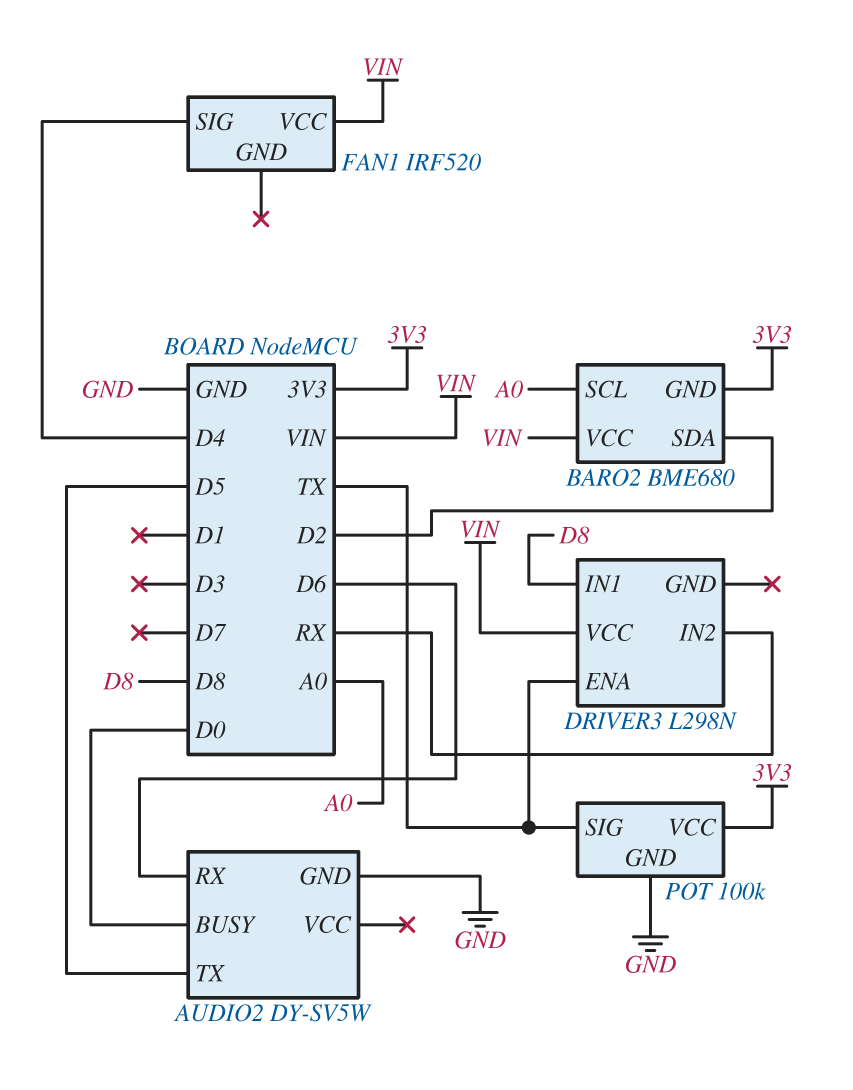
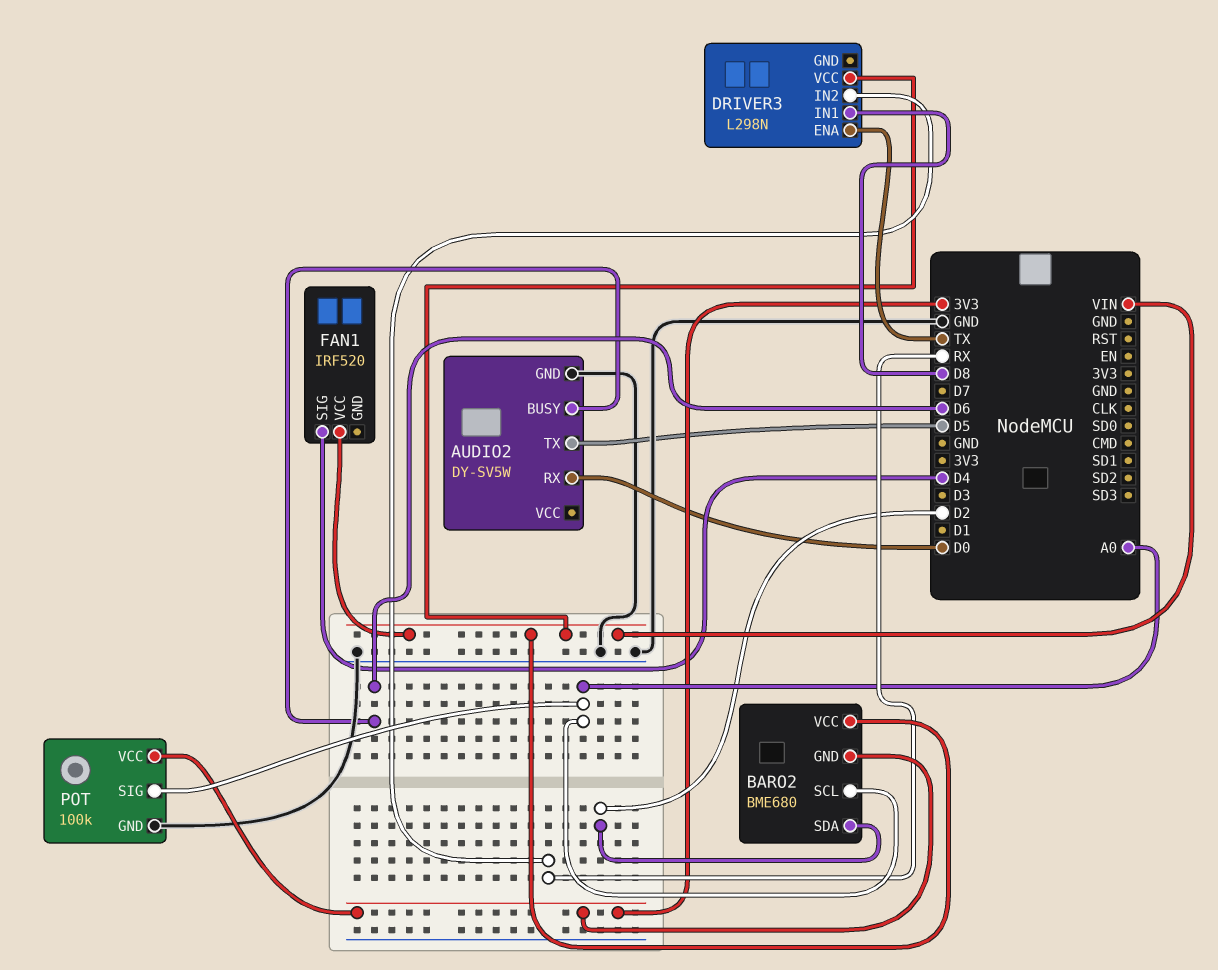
AUDIO2 pin BUSY: D0 -> D6
AUDIO2 pin RX: D6 -> D0
POT pin SIG: TX -> A0

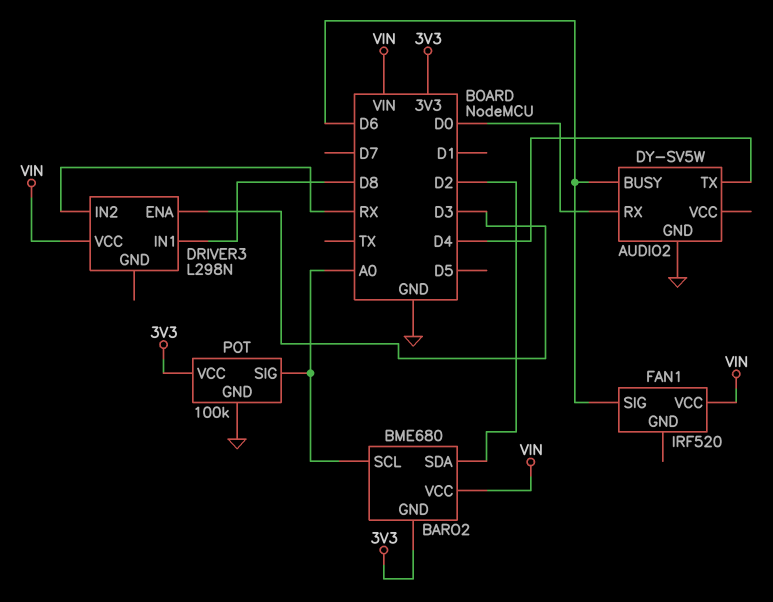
AUDIO2 pin TX: D5 -> D4
DRIVER3 pin ENA: TX -> D3
FAN1 pin SIG: D4 -> D6

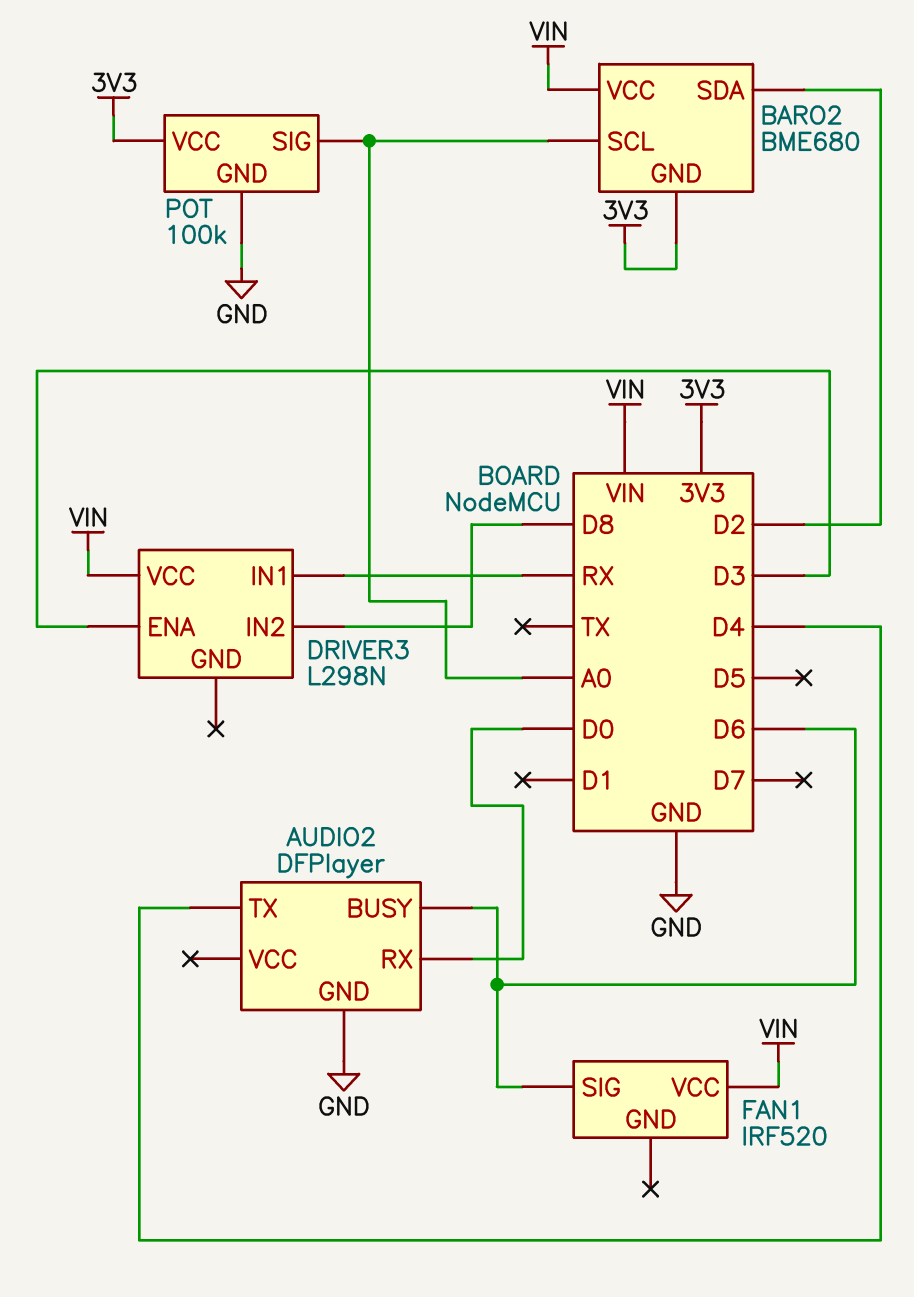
AUDIO2: DY-SV5W -> DFPlayer
DRIVER3 pin IN1: D8 -> RX
DRIVER3 pin IN2: RX -> D8

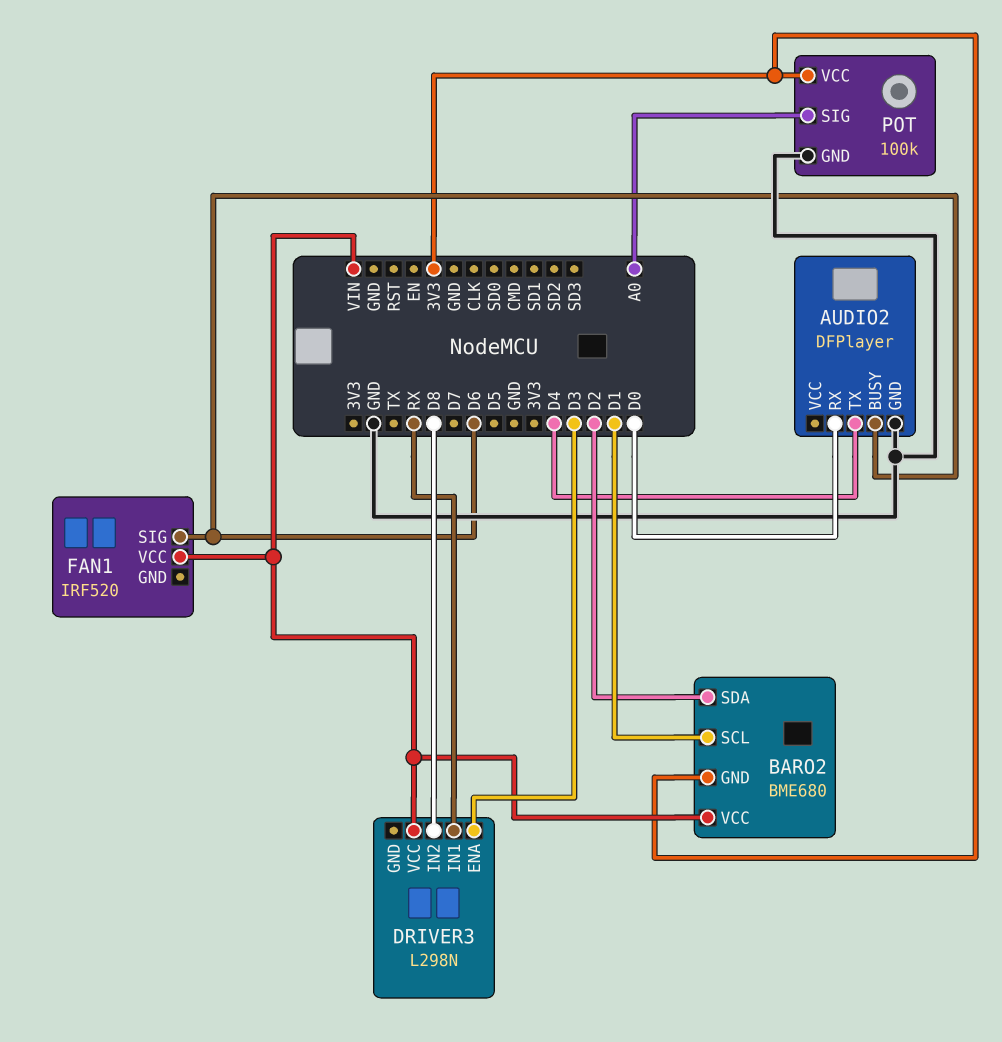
BARO2 pin SCL: A0 -> D1

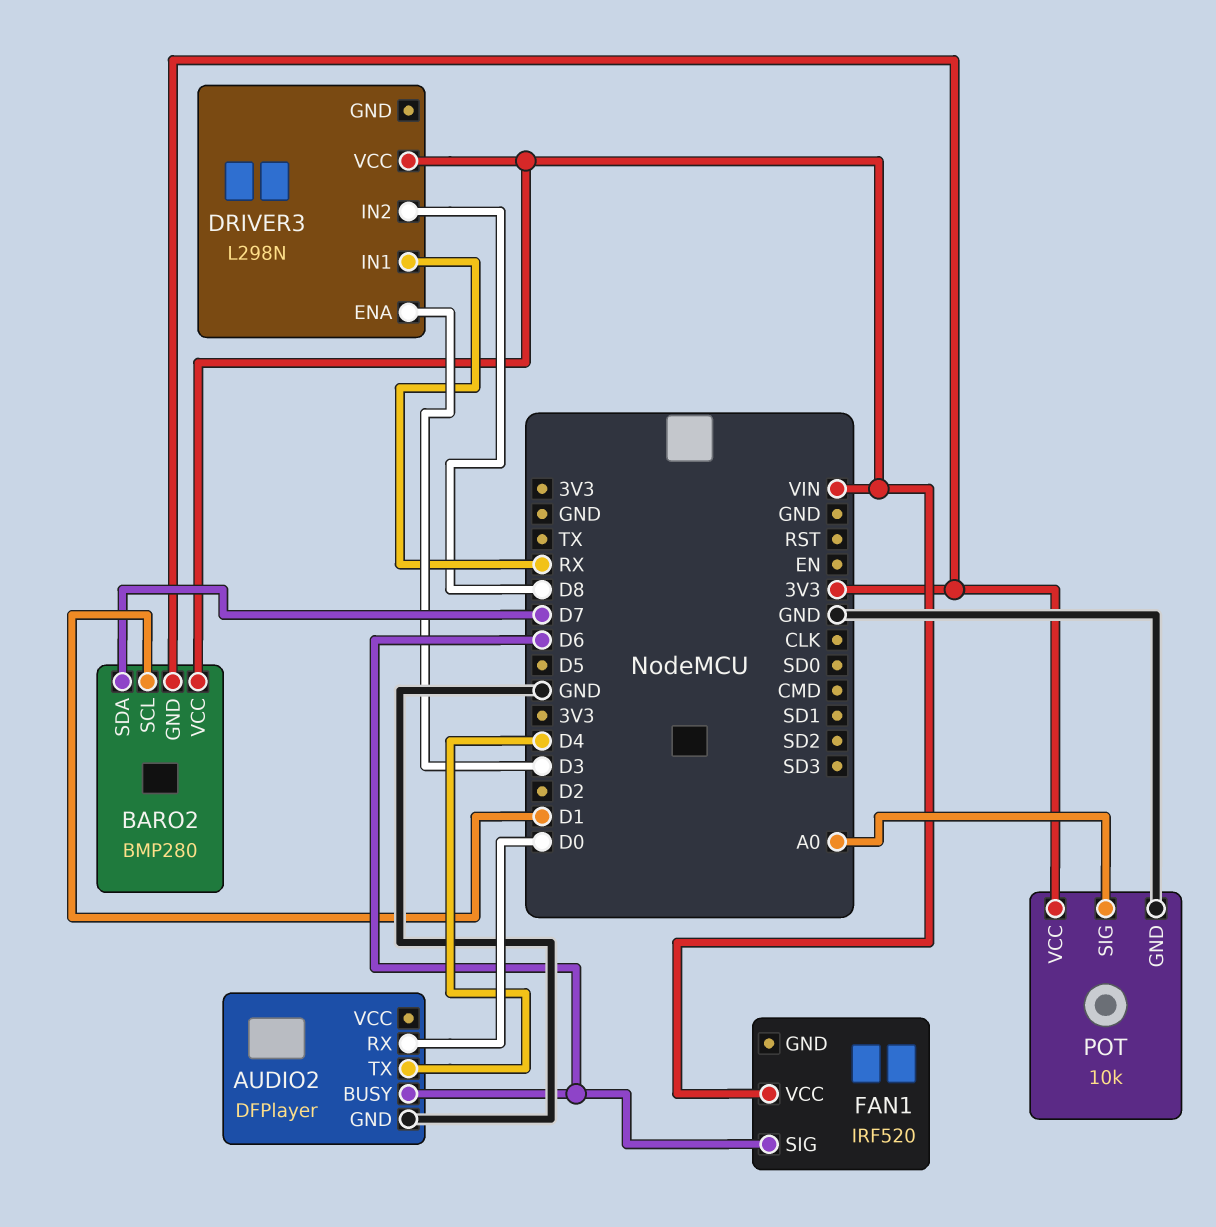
BARO2: BME680 -> BMP280
BARO2 pin SDA: D2 -> D7
POT: 100k -> 10k

